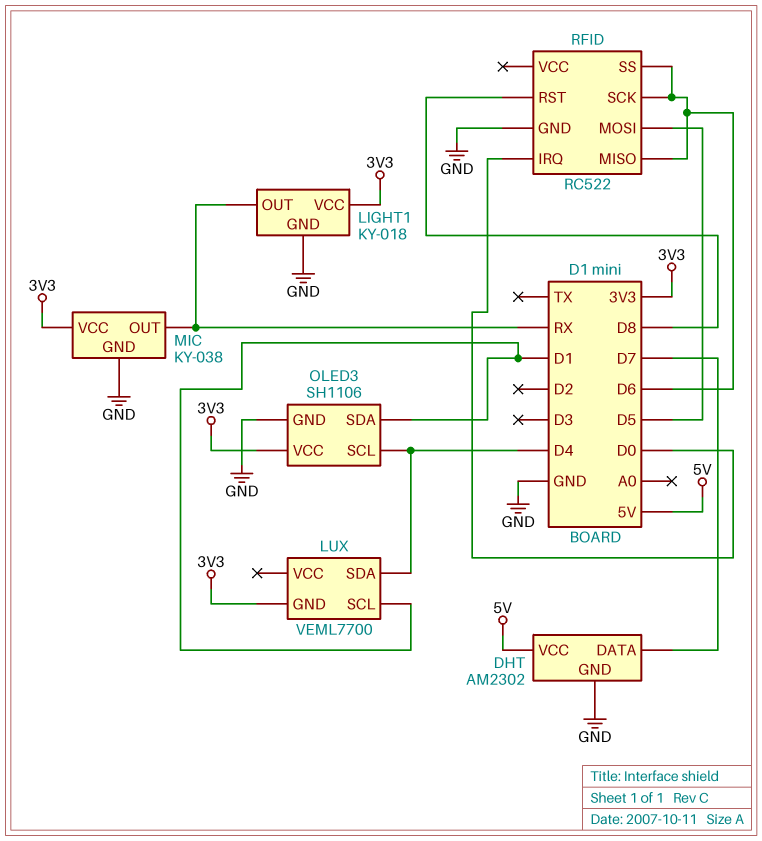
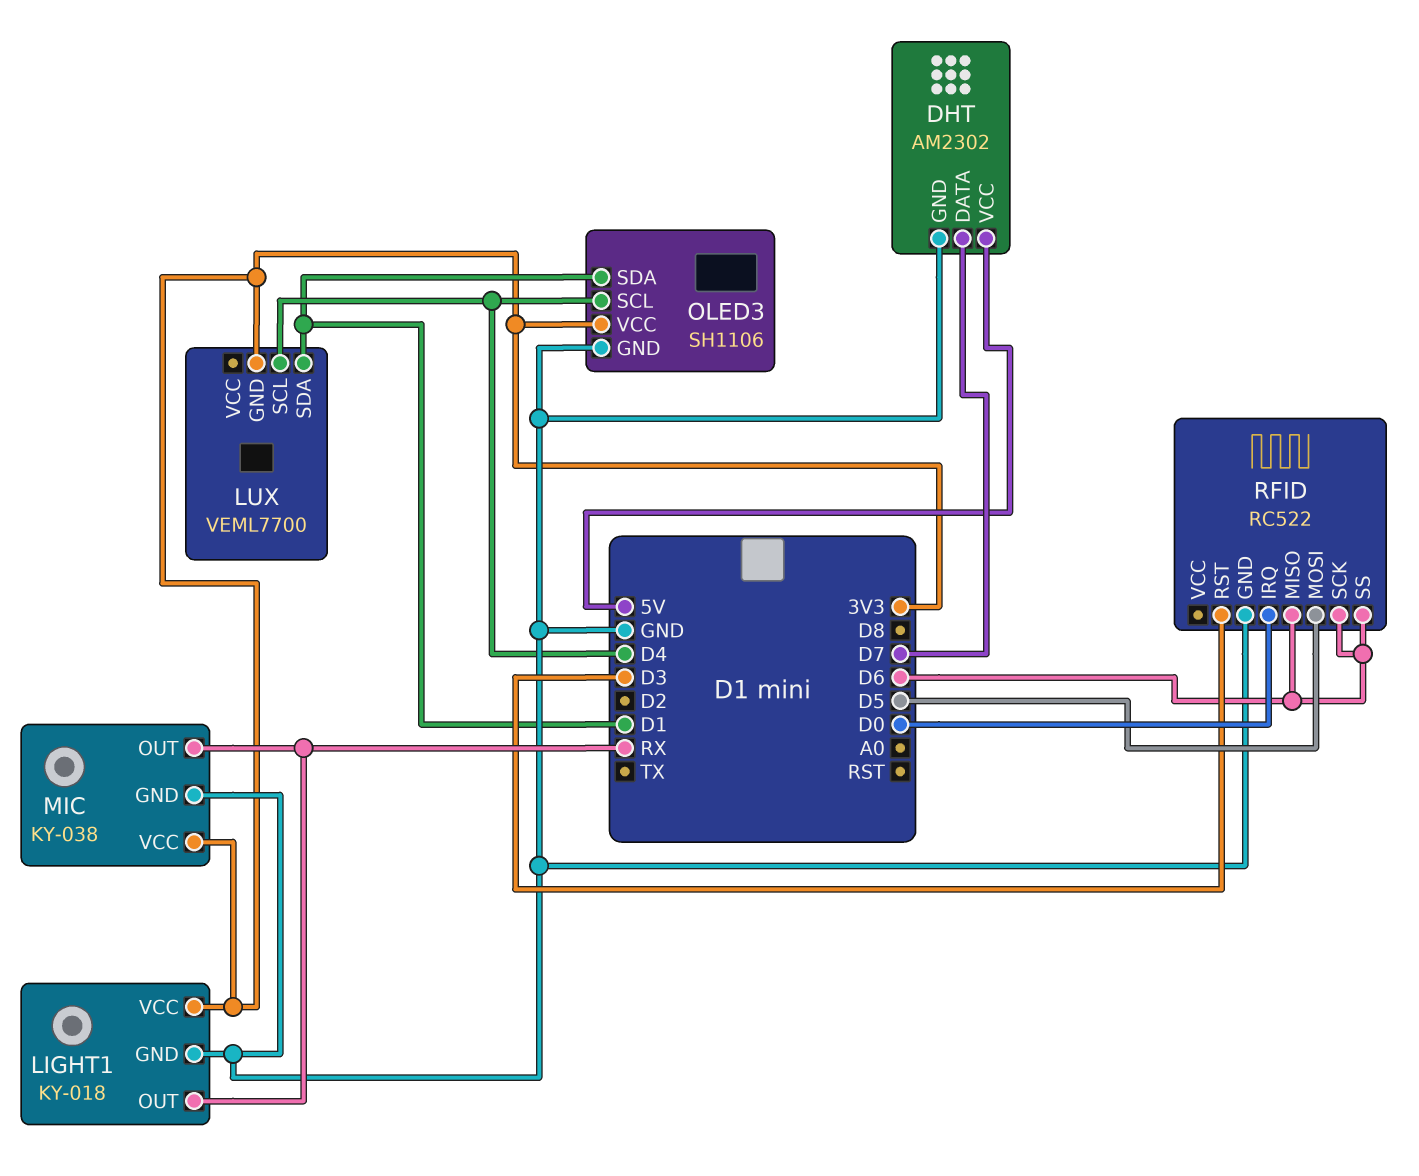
LUX pin SCL: D1 -> D4
LUX pin SDA: D4 -> D1
RFID pin RST: D8 -> D3

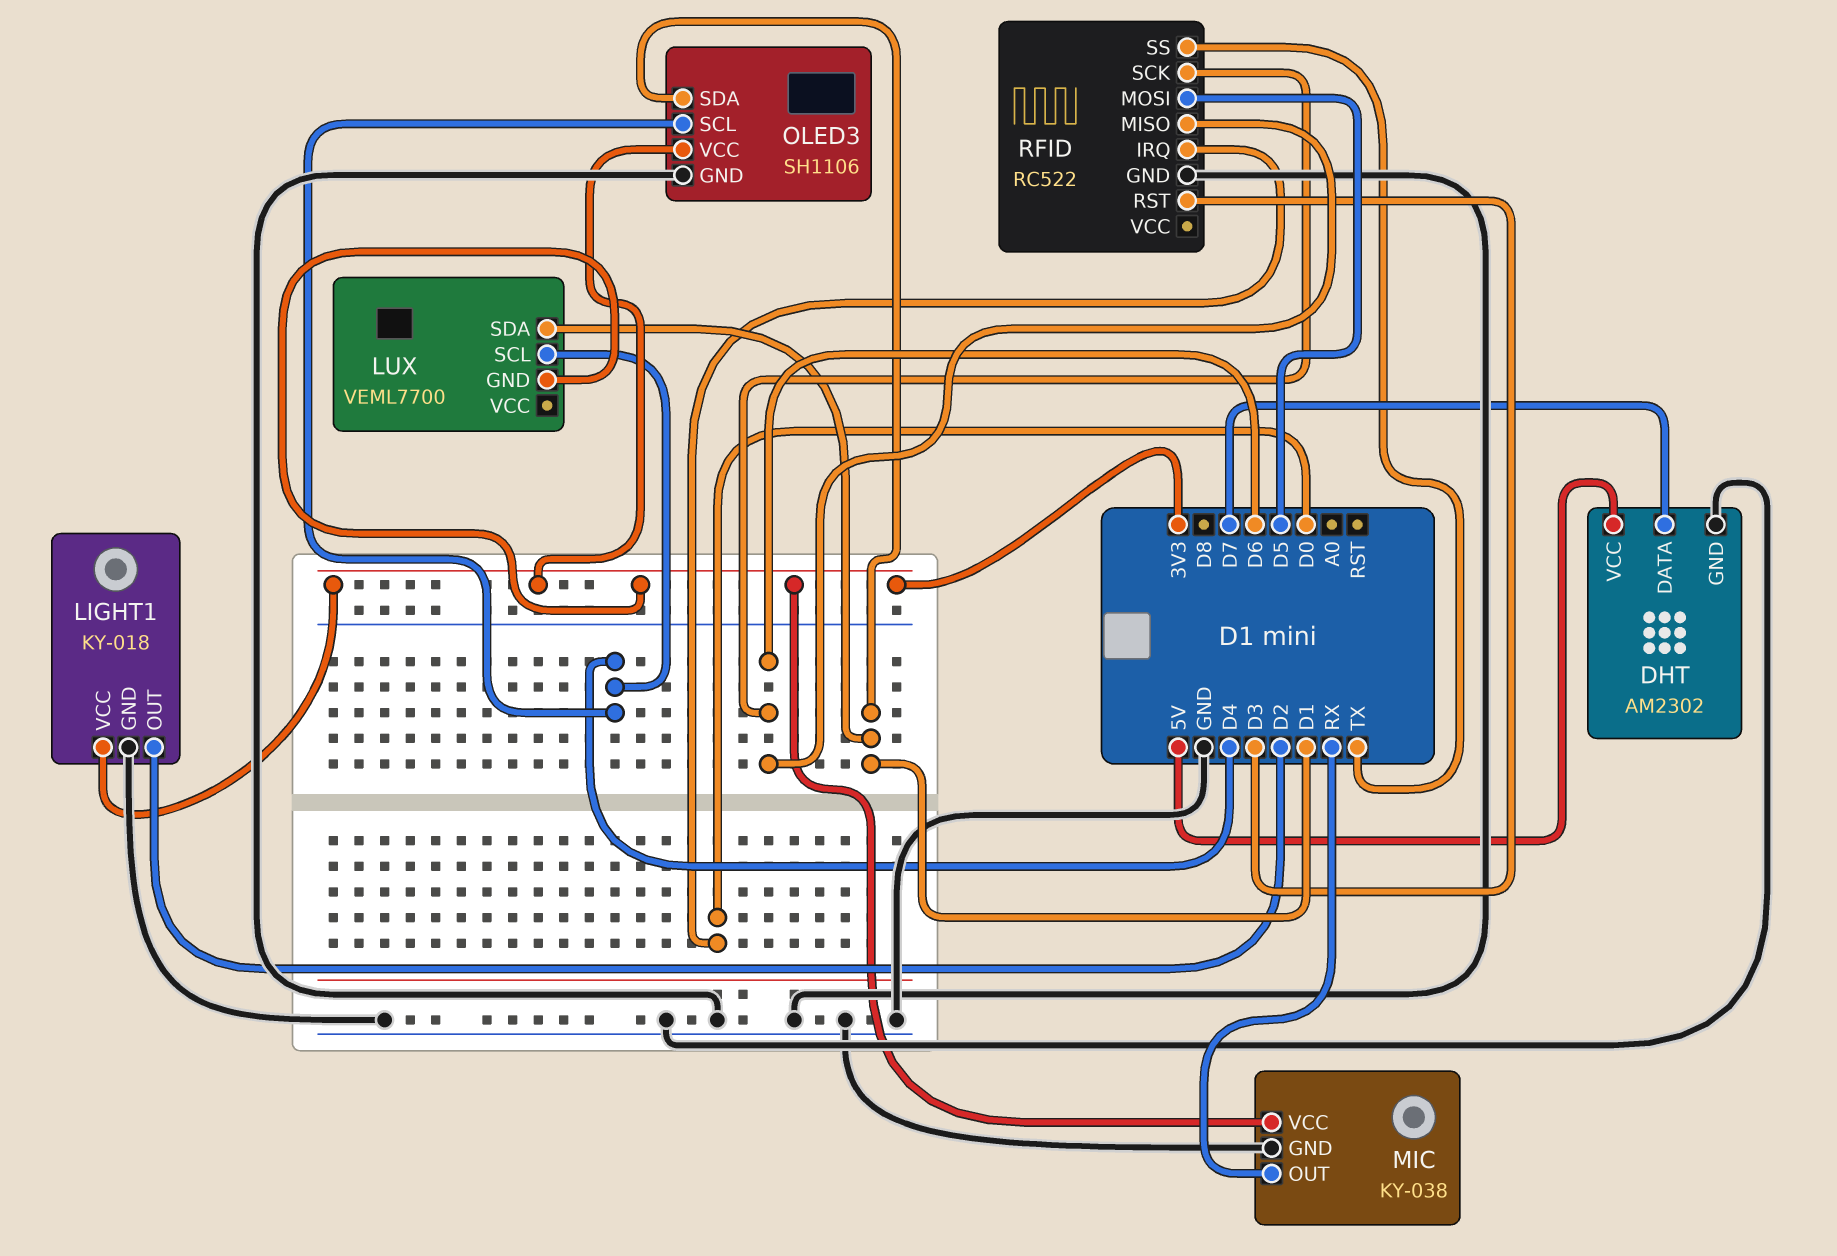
LIGHT1 pin OUT: RX -> D2
RFID pin SS: D6 -> TX

